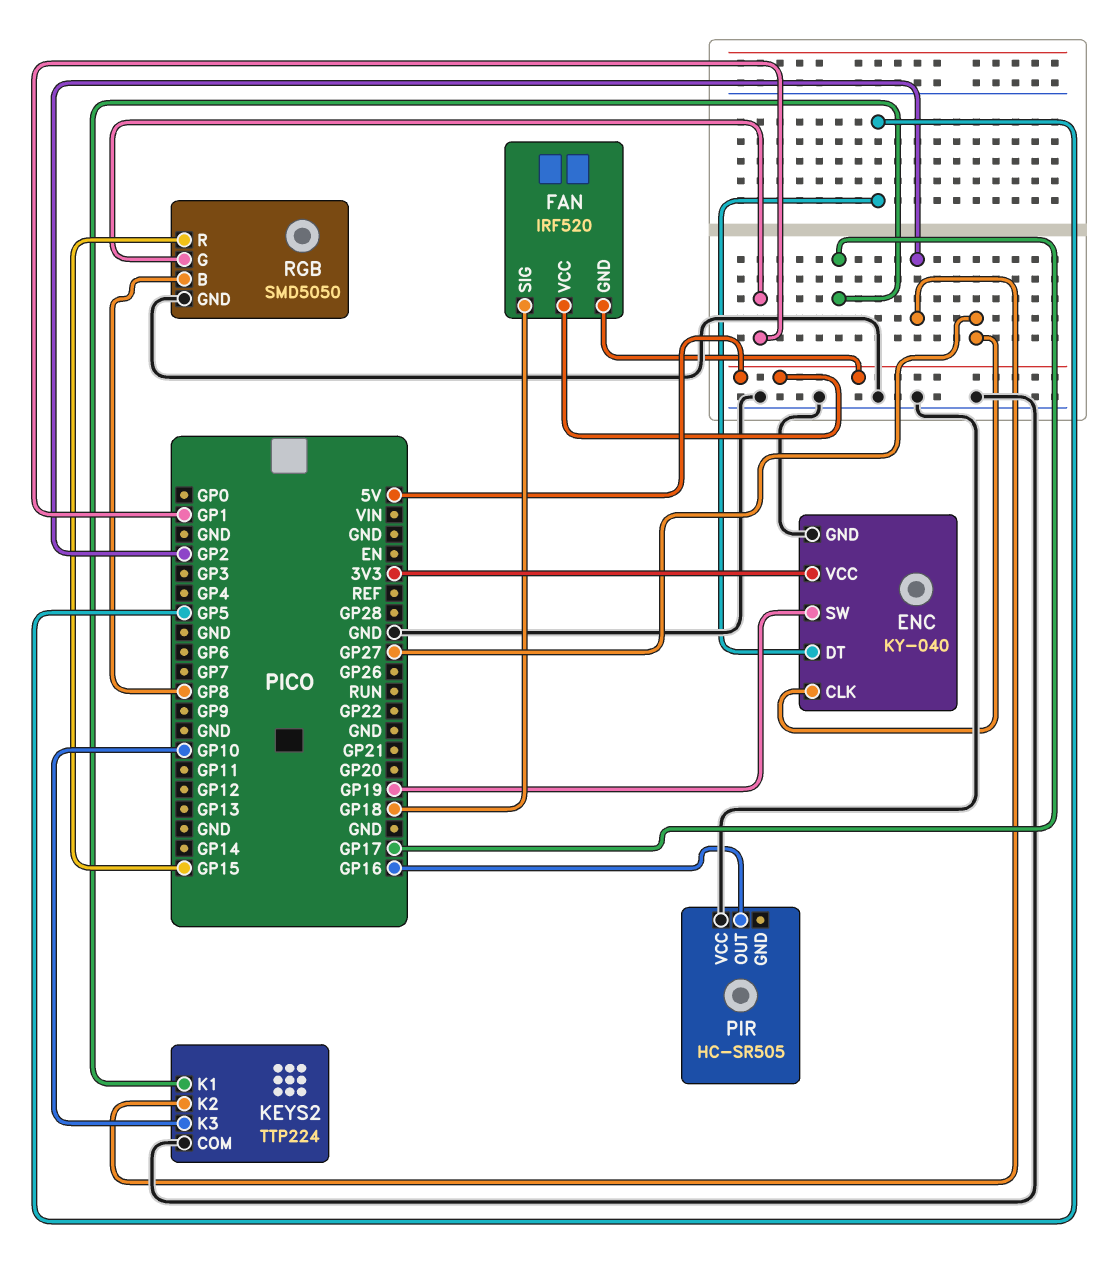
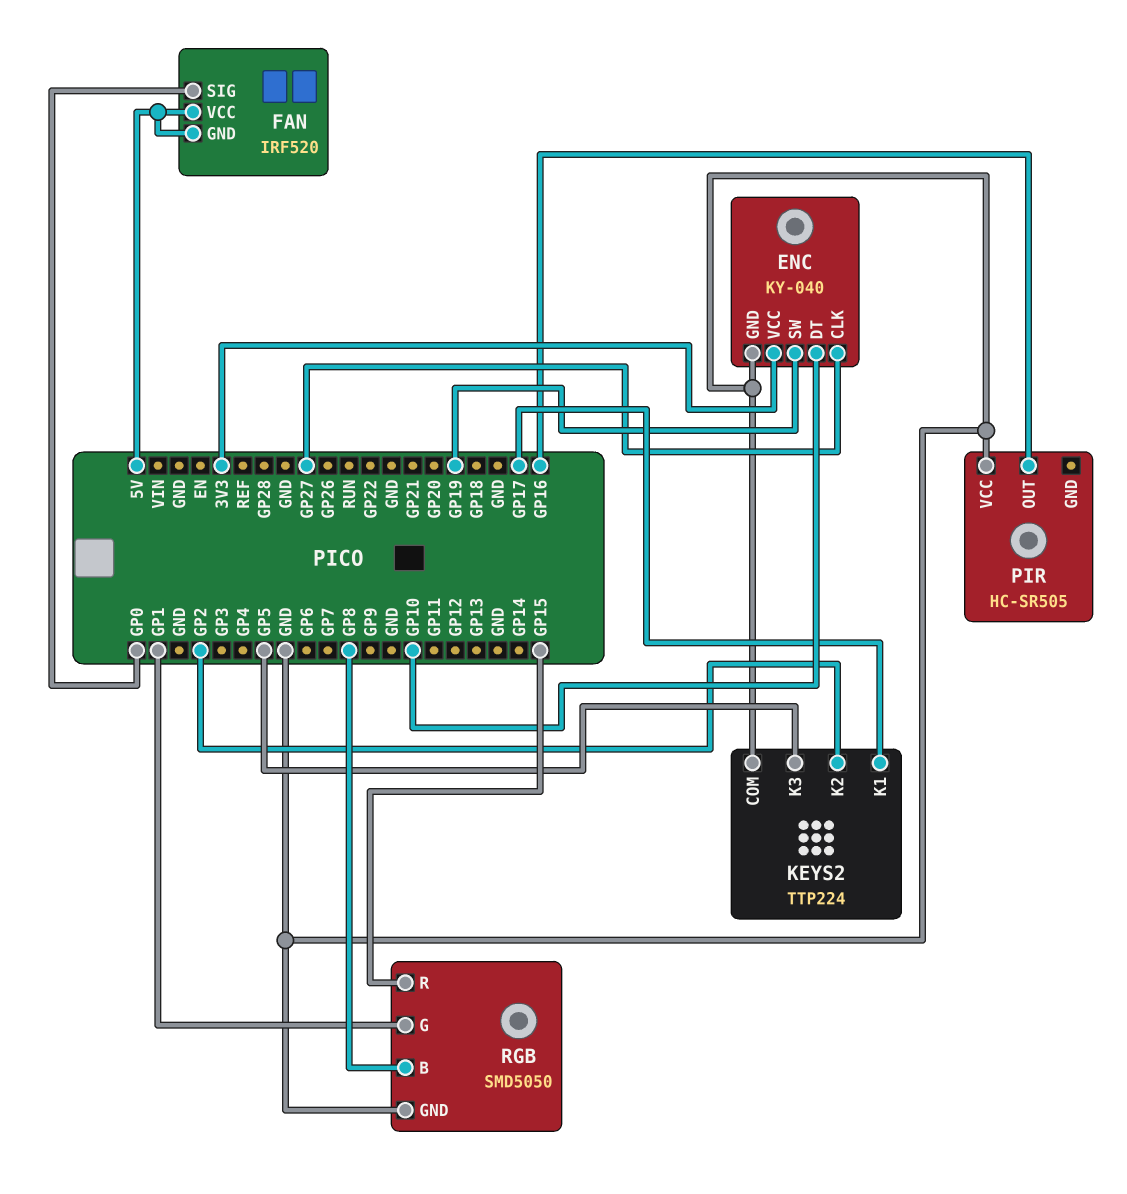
ENC pin DT: GP5 -> GP10
FAN pin SIG: GP18 -> GP0
KEYS2 pin K3: GP10 -> GP5

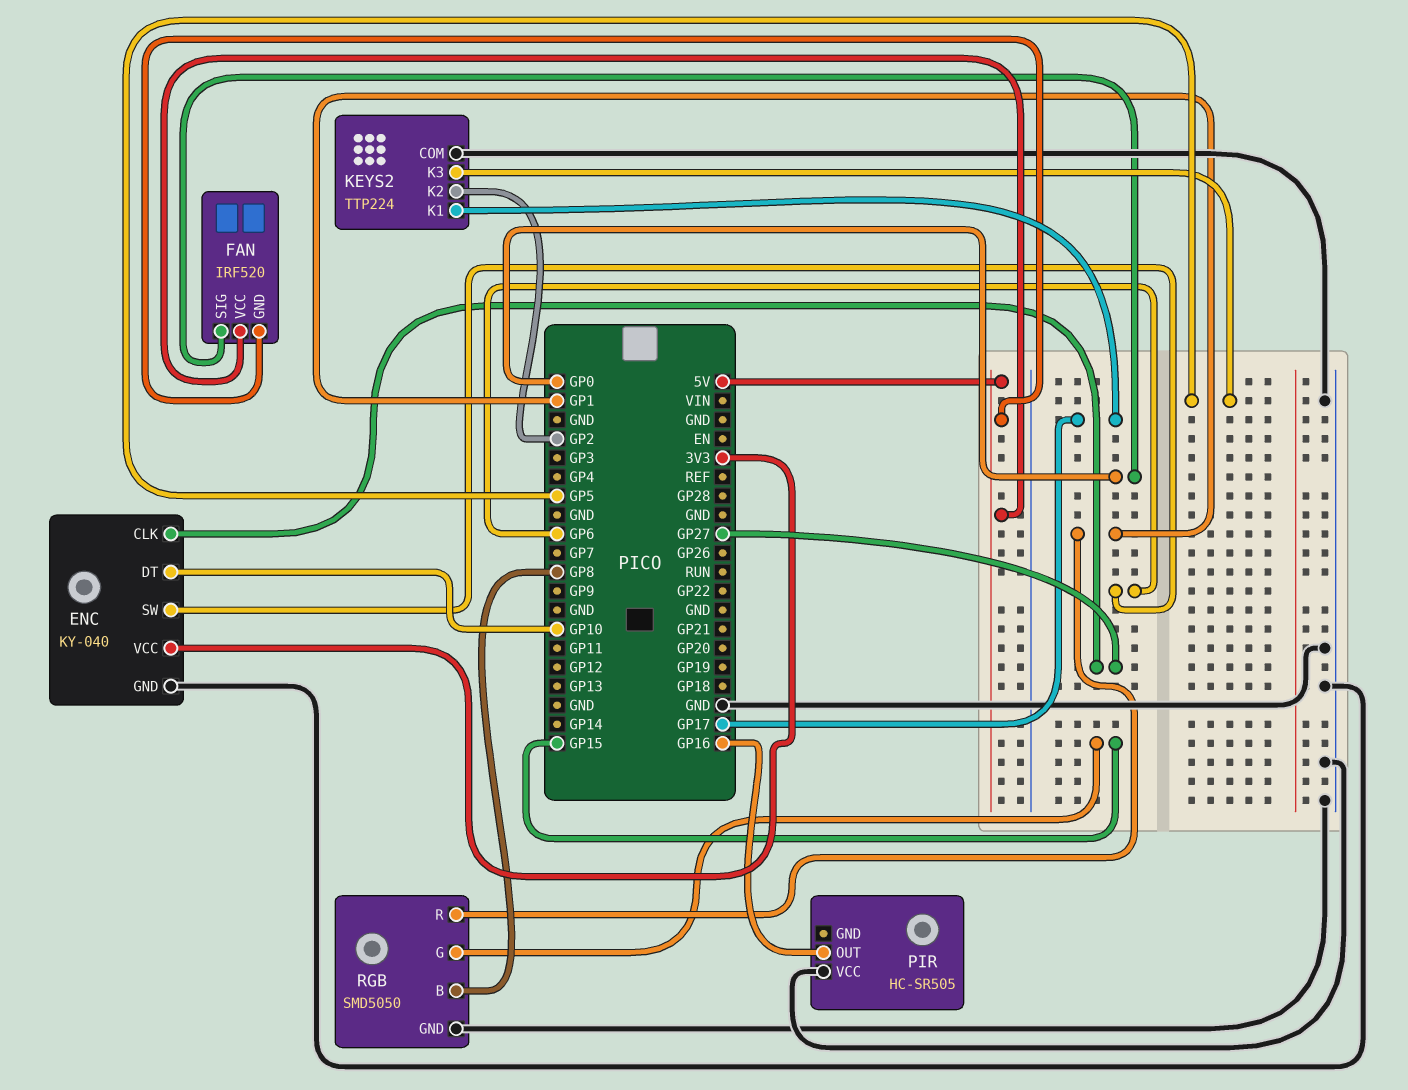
ENC pin SW: GP19 -> GP6
RGB pin G: GP1 -> GP15
RGB pin R: GP15 -> GP1

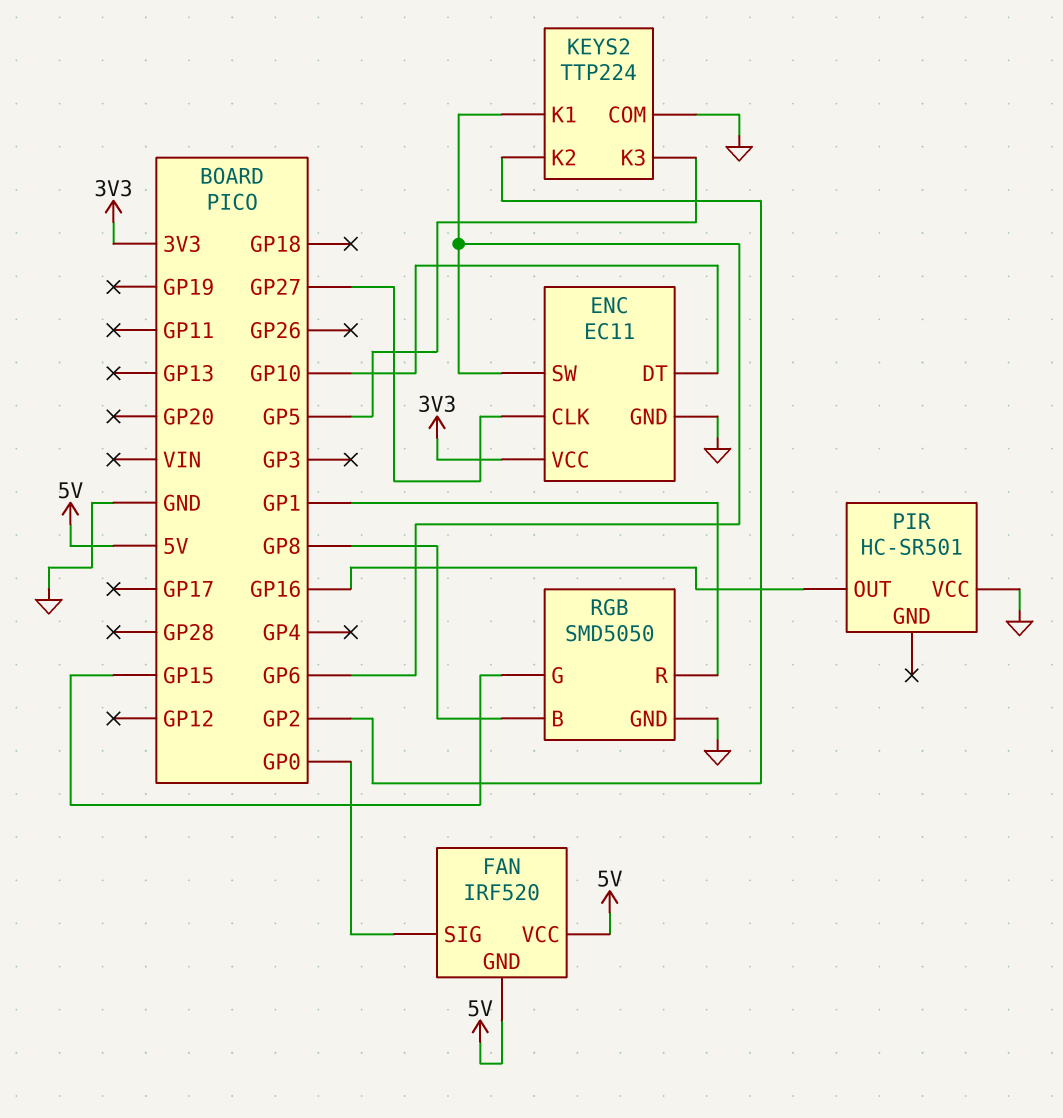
ENC: KY-040 -> EC11
KEYS2 pin K1: GP17 -> GP6
PIR: HC-SR505 -> HC-SR501

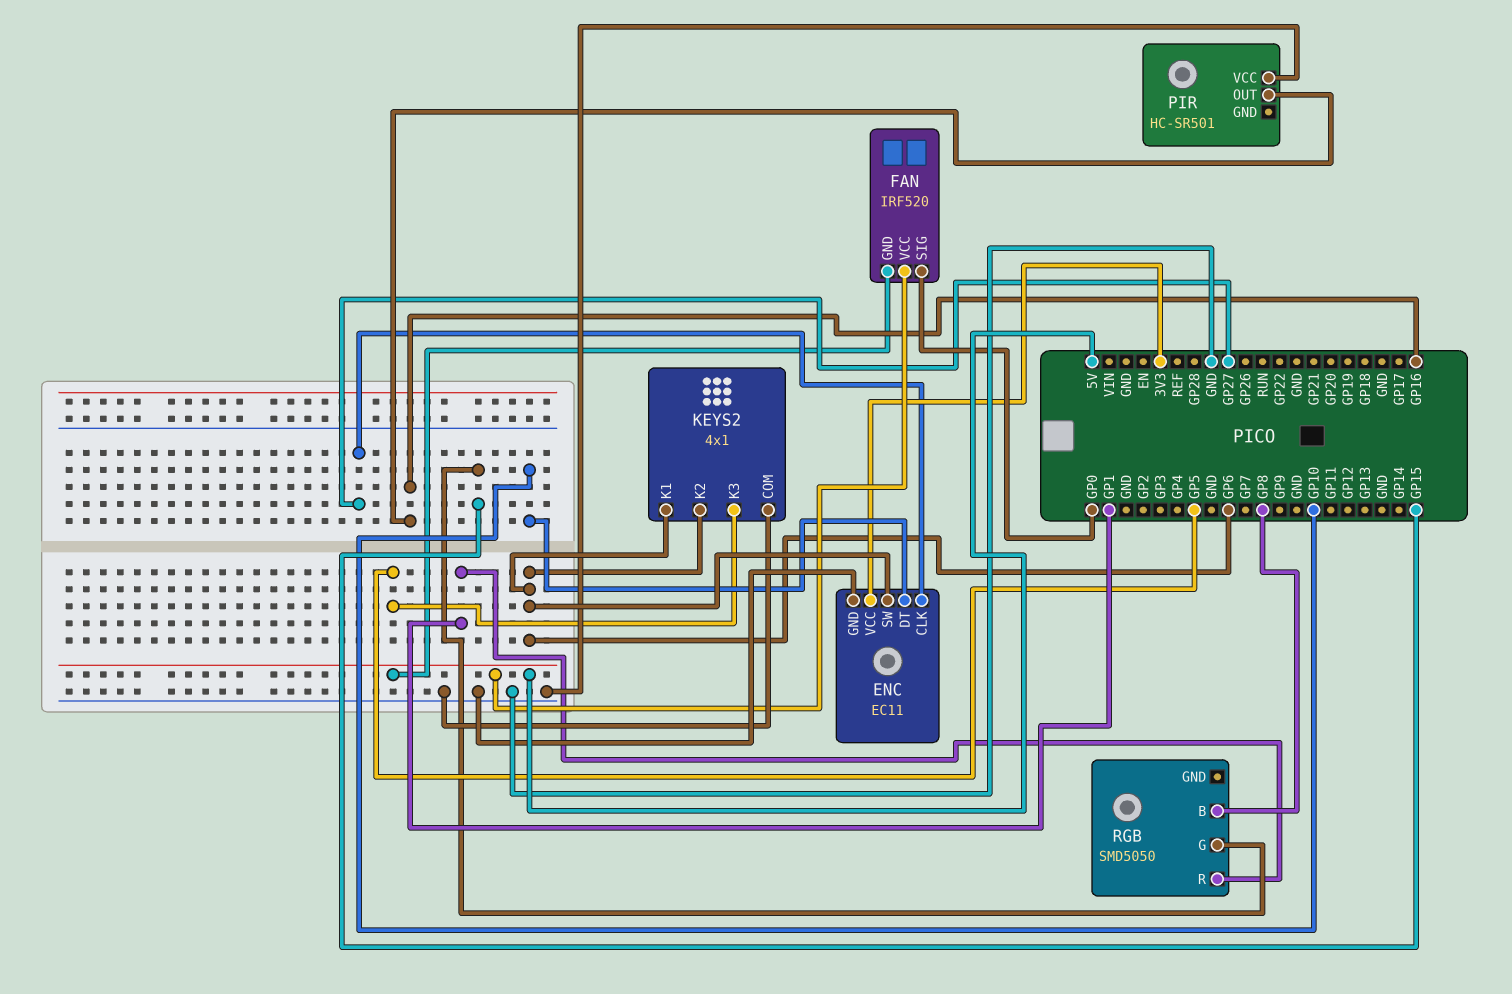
KEYS2: TTP224 -> 4x1
KEYS2 pin K2: GP2 -> GP6
RGB pin GND: GND -> none

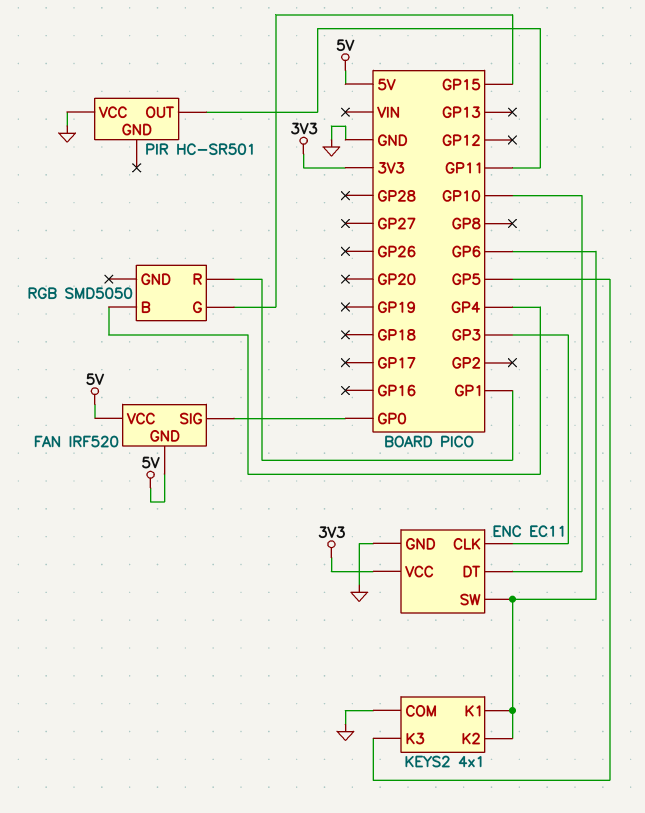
ENC pin CLK: GP27 -> GP3
PIR pin OUT: GP16 -> GP11
RGB pin B: GP8 -> GP4

